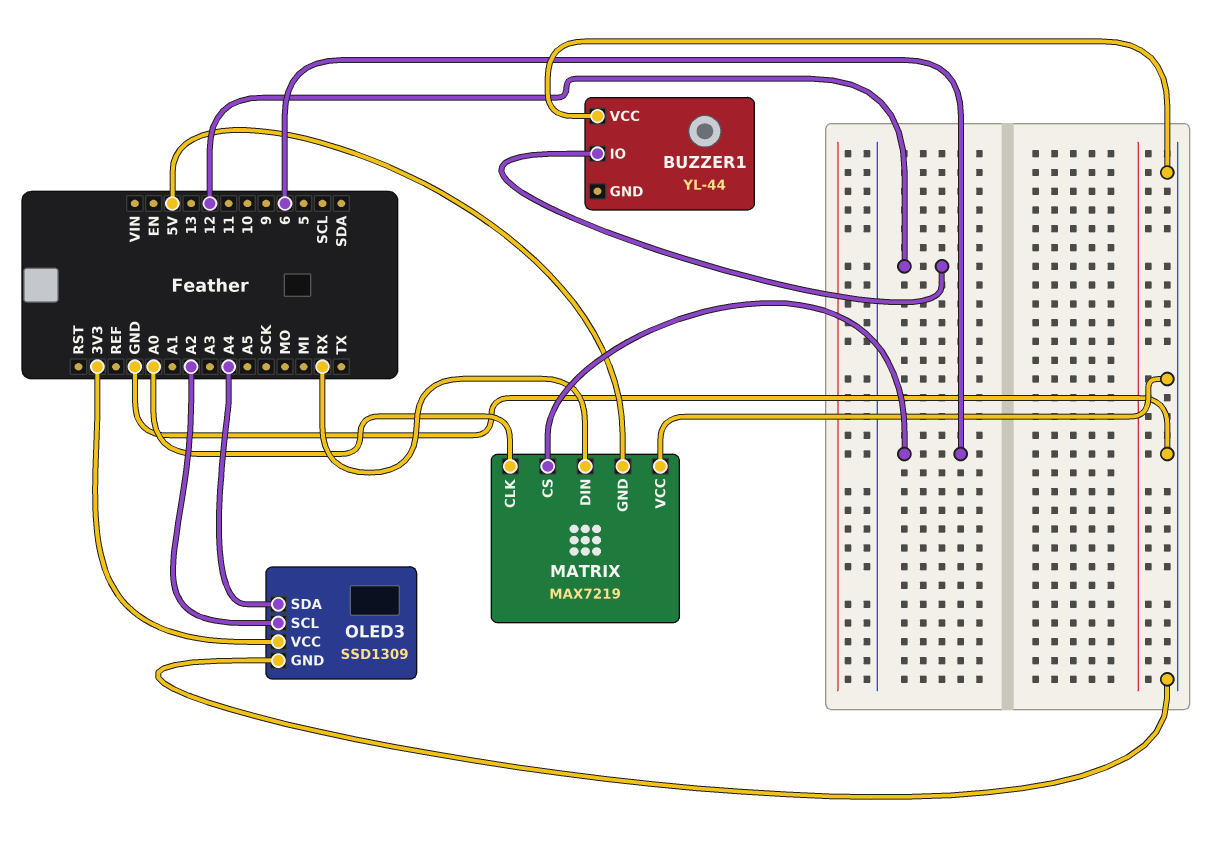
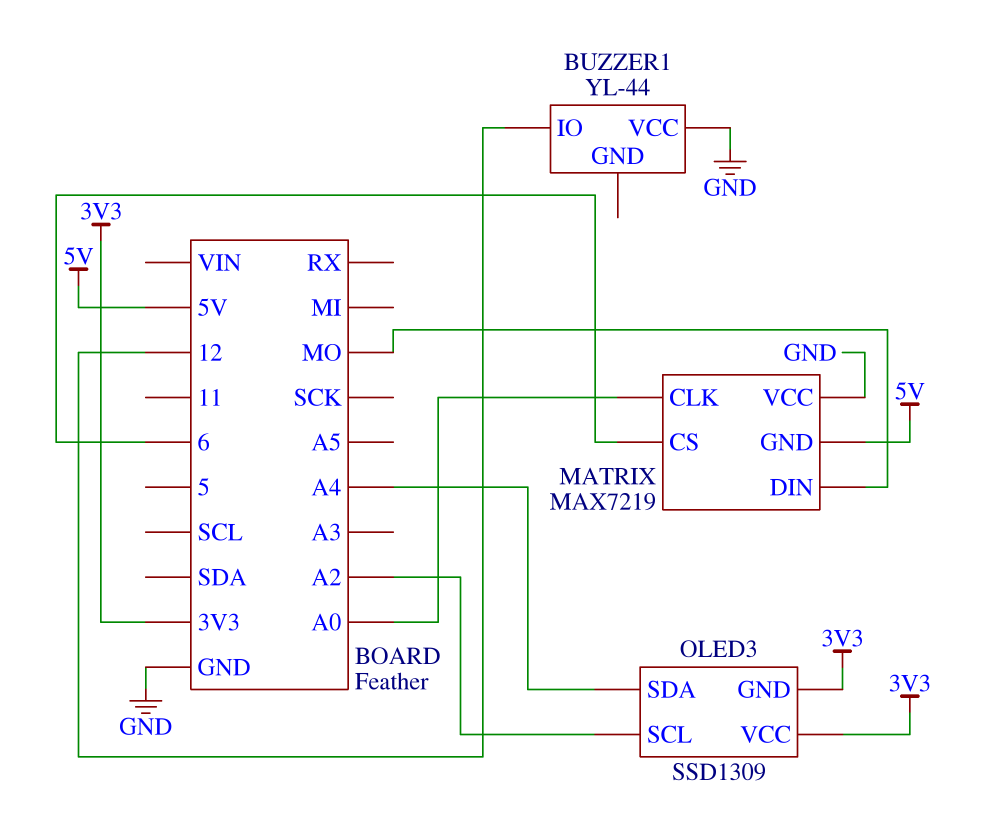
MATRIX pin DIN: RX -> MO
OLED3 pin GND: GND -> 3V3

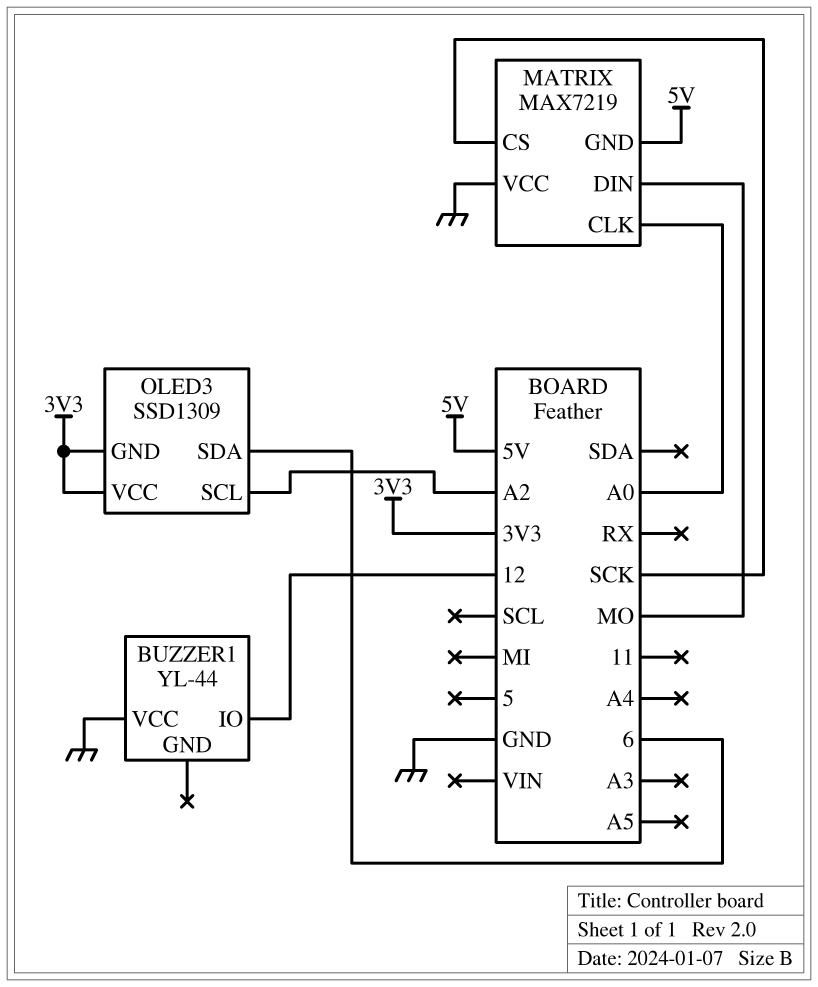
MATRIX pin CS: 6 -> SCK
OLED3 pin SDA: A4 -> 6

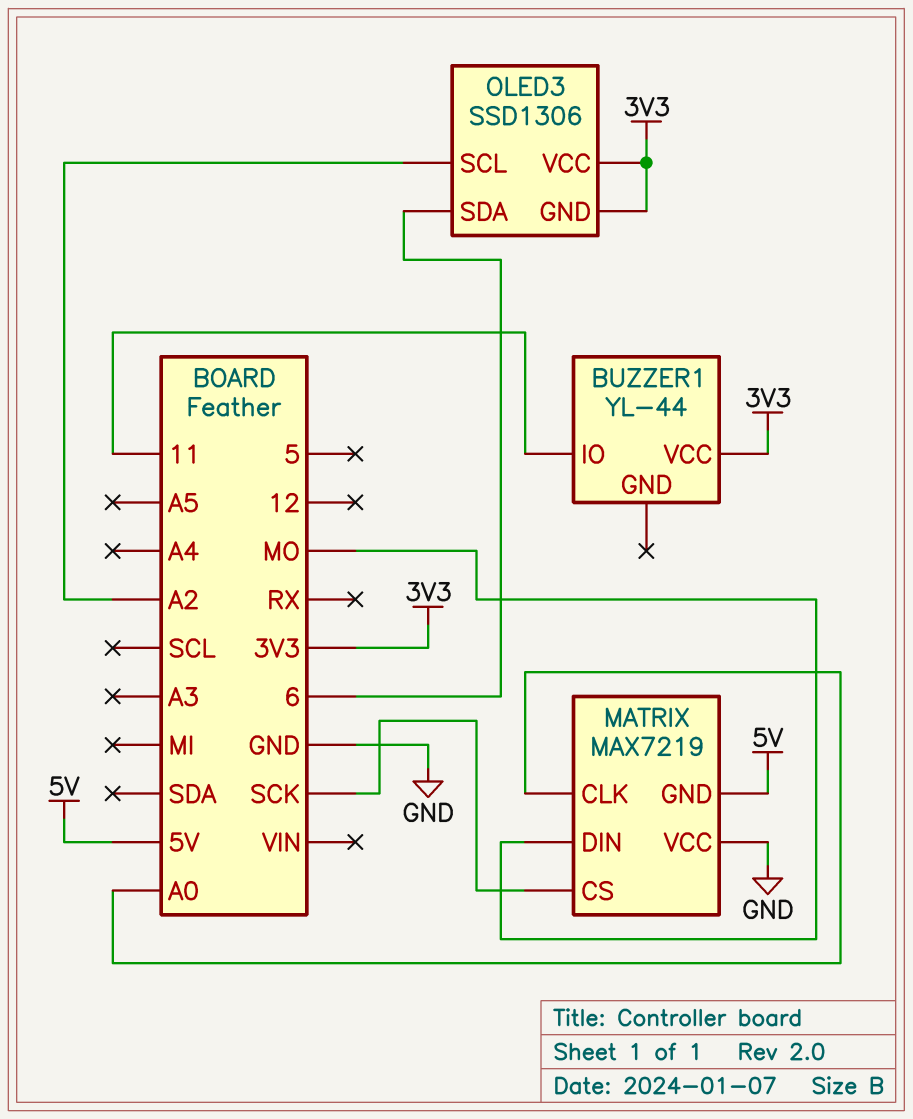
BUZZER1 pin IO: 12 -> 11
BUZZER1 pin VCC: GND -> 3V3
OLED3: SSD1309 -> SSD1306

